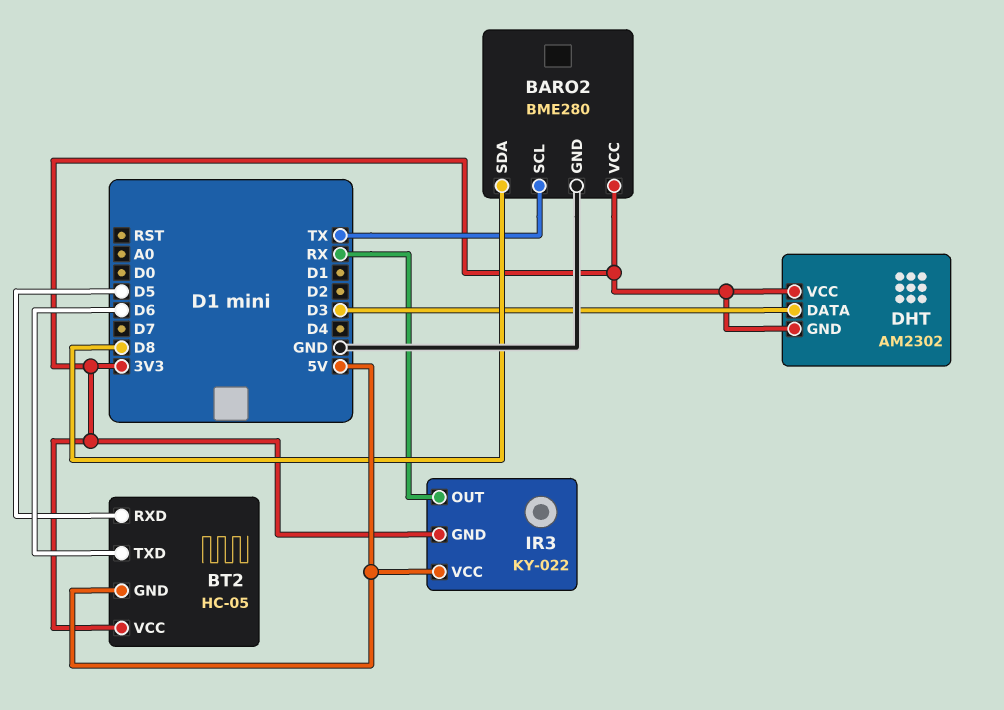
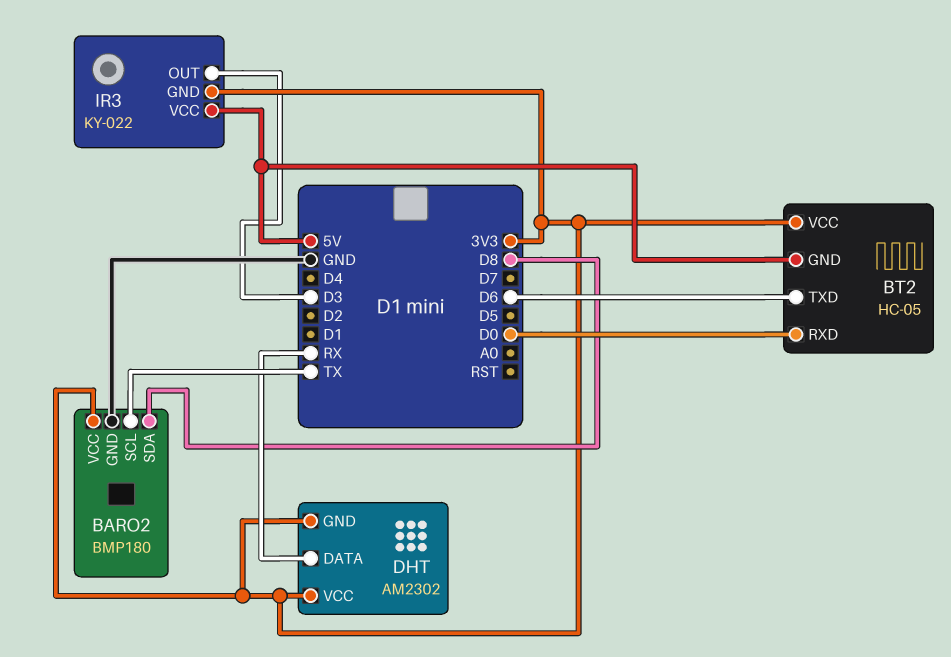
BARO2: BME280 -> BMP180
BT2 pin RXD: D5 -> D0
DHT pin DATA: D3 -> RX
IR3 pin OUT: RX -> D3

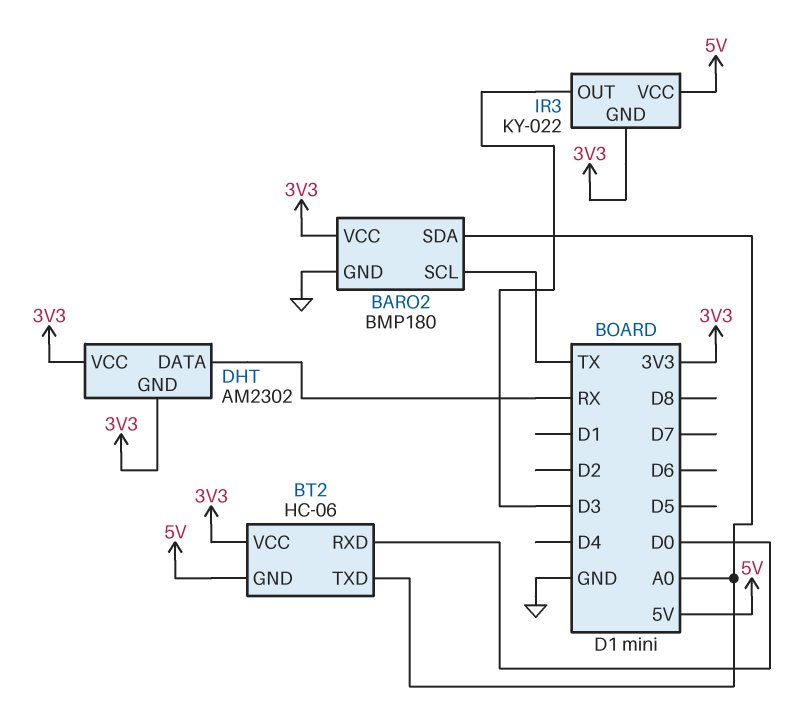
BARO2 pin SDA: D8 -> A0
BT2: HC-05 -> HC-06
BT2 pin TXD: D6 -> A0

